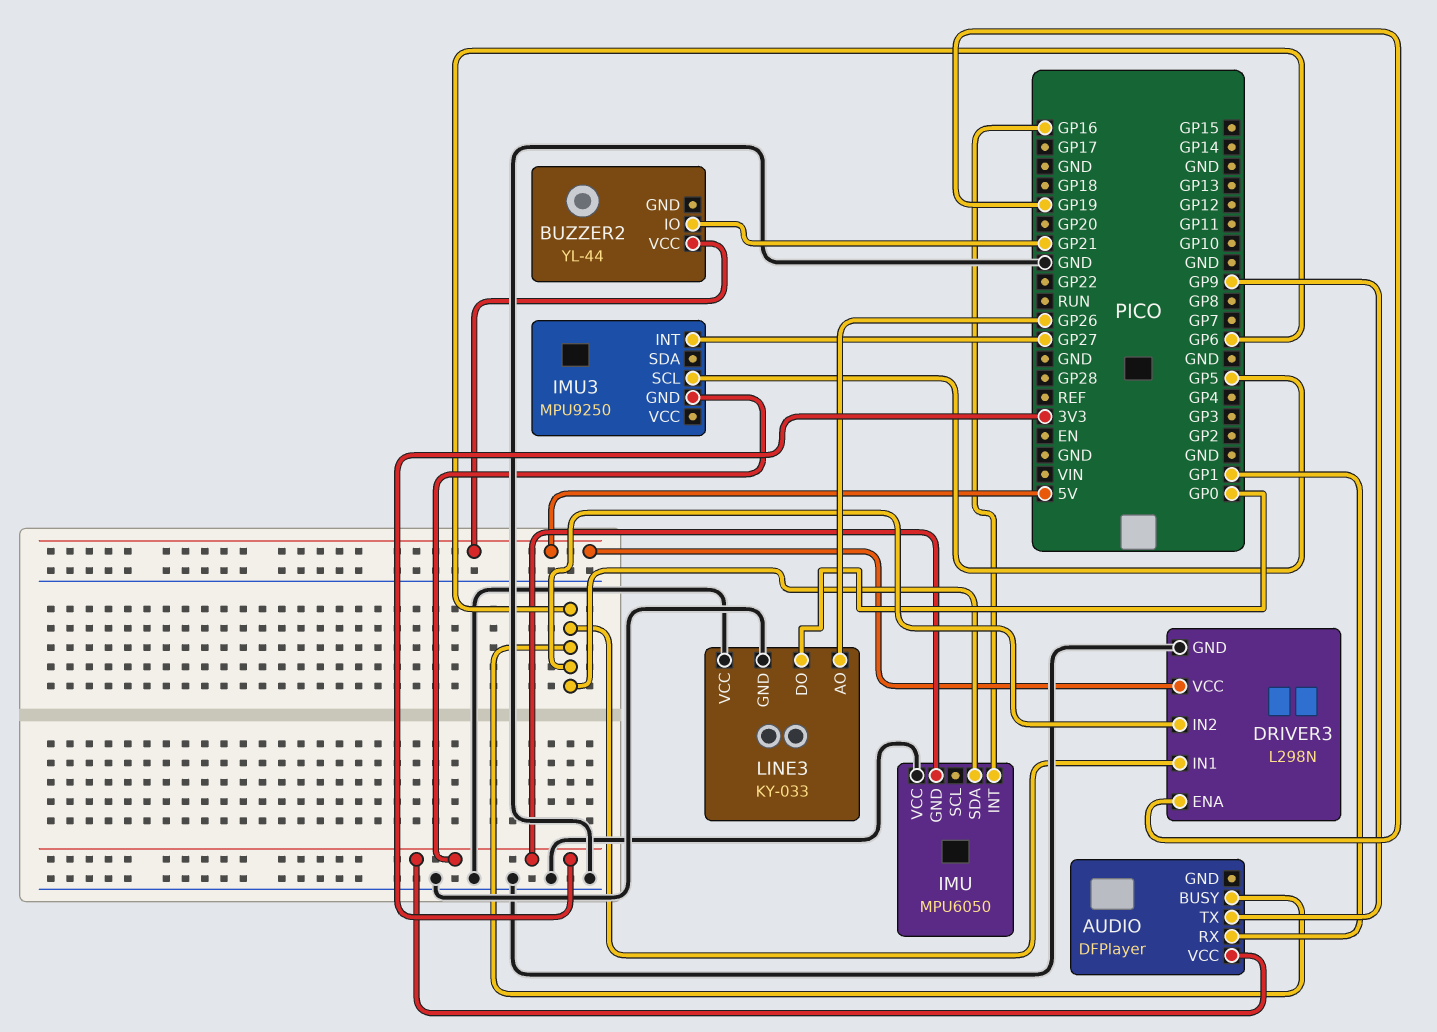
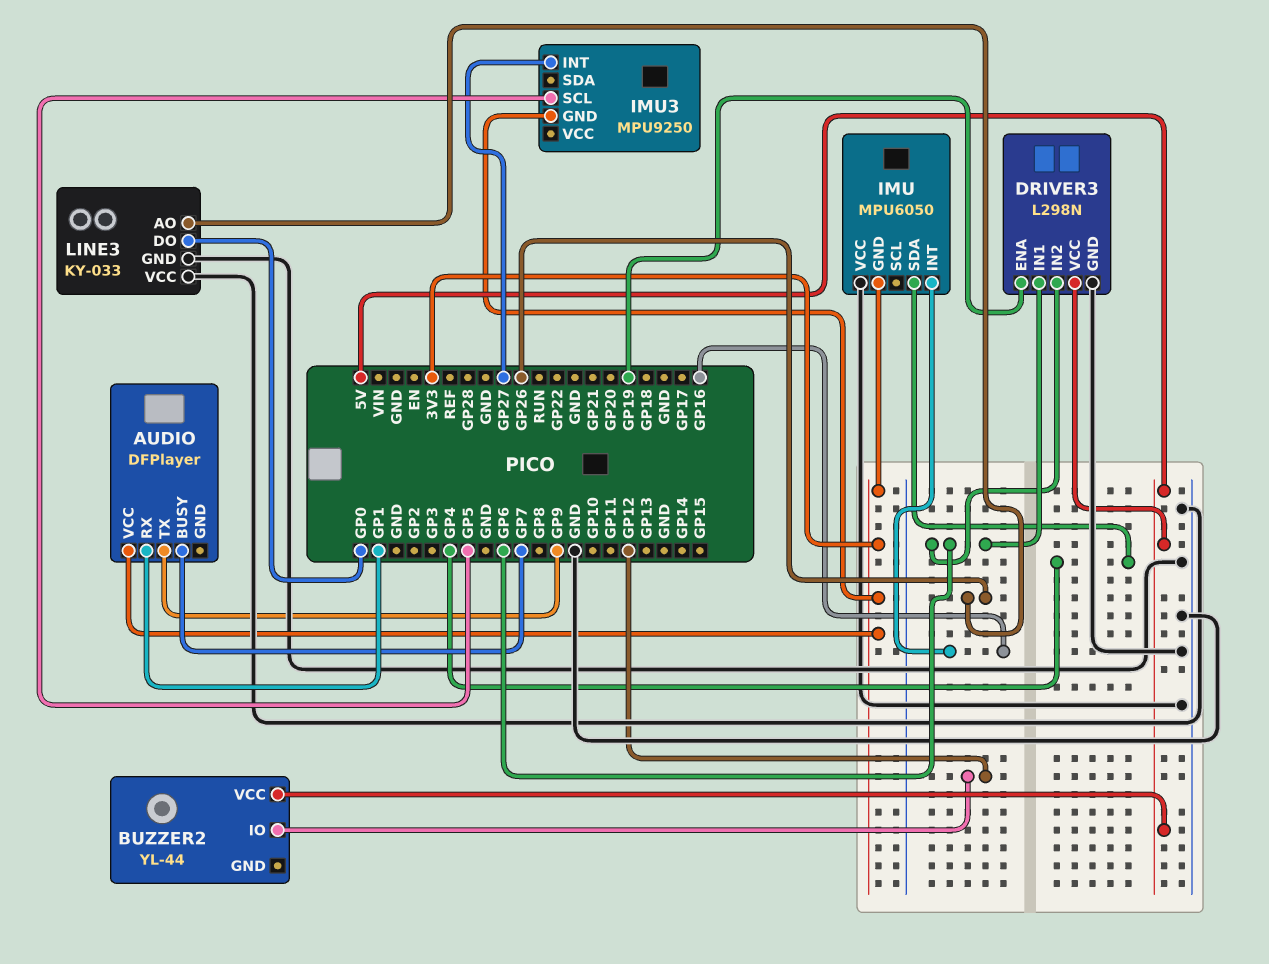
AUDIO pin BUSY: GP6 -> GP7
BUZZER2 pin IO: GP21 -> GP12
IMU pin SDA: GP6 -> GP4

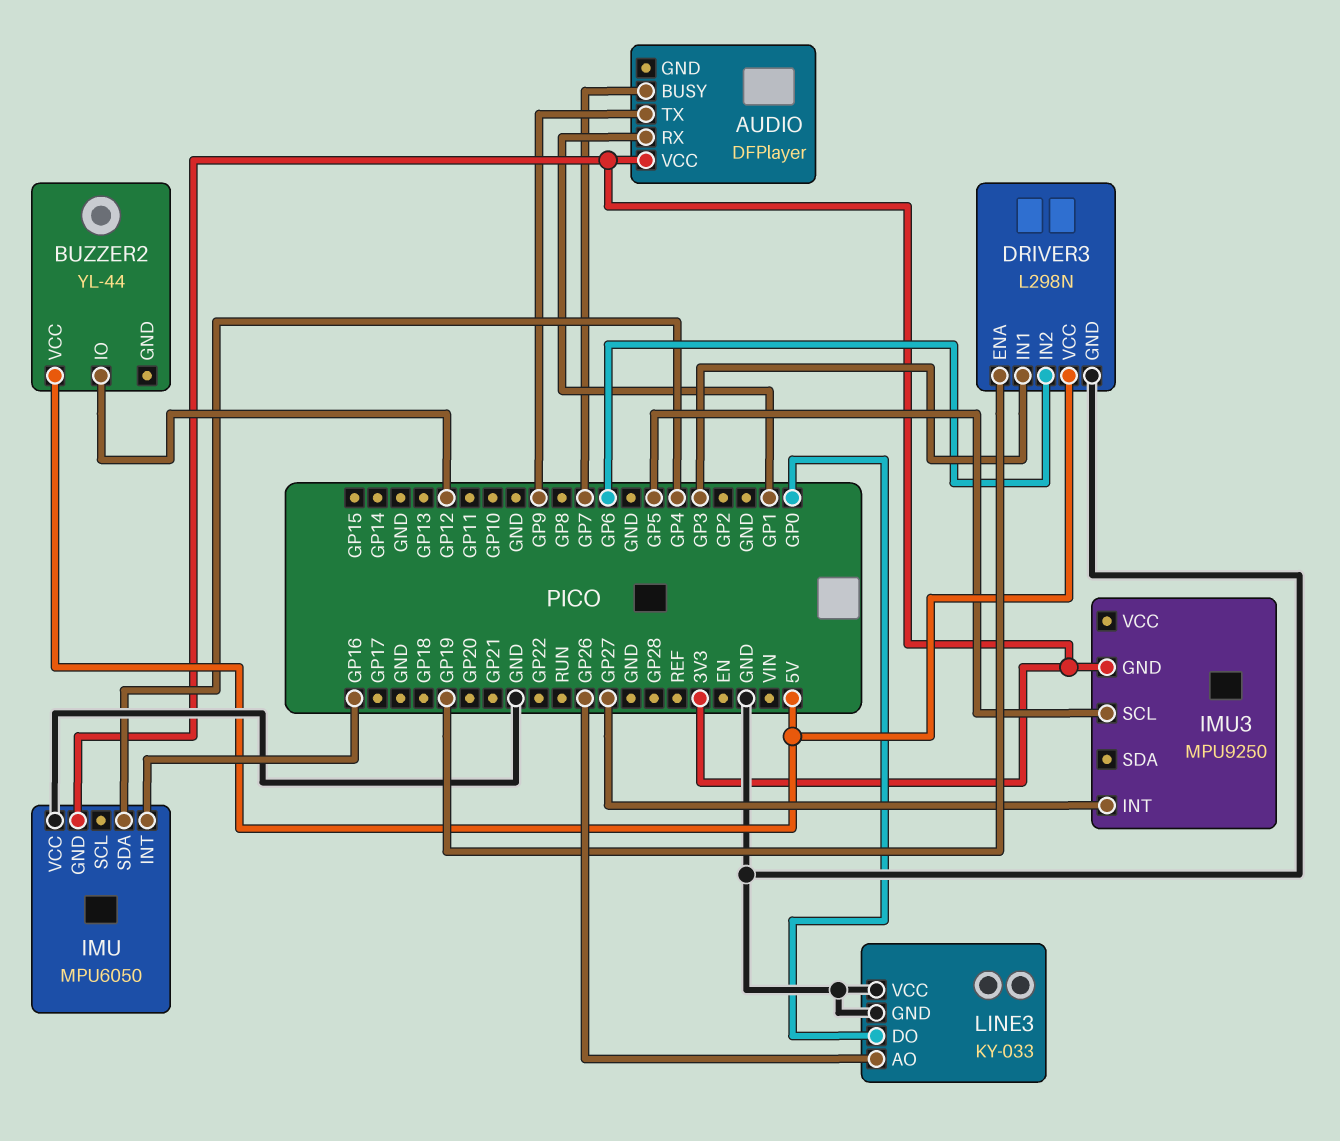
DRIVER3 pin IN1: GP6 -> GP3

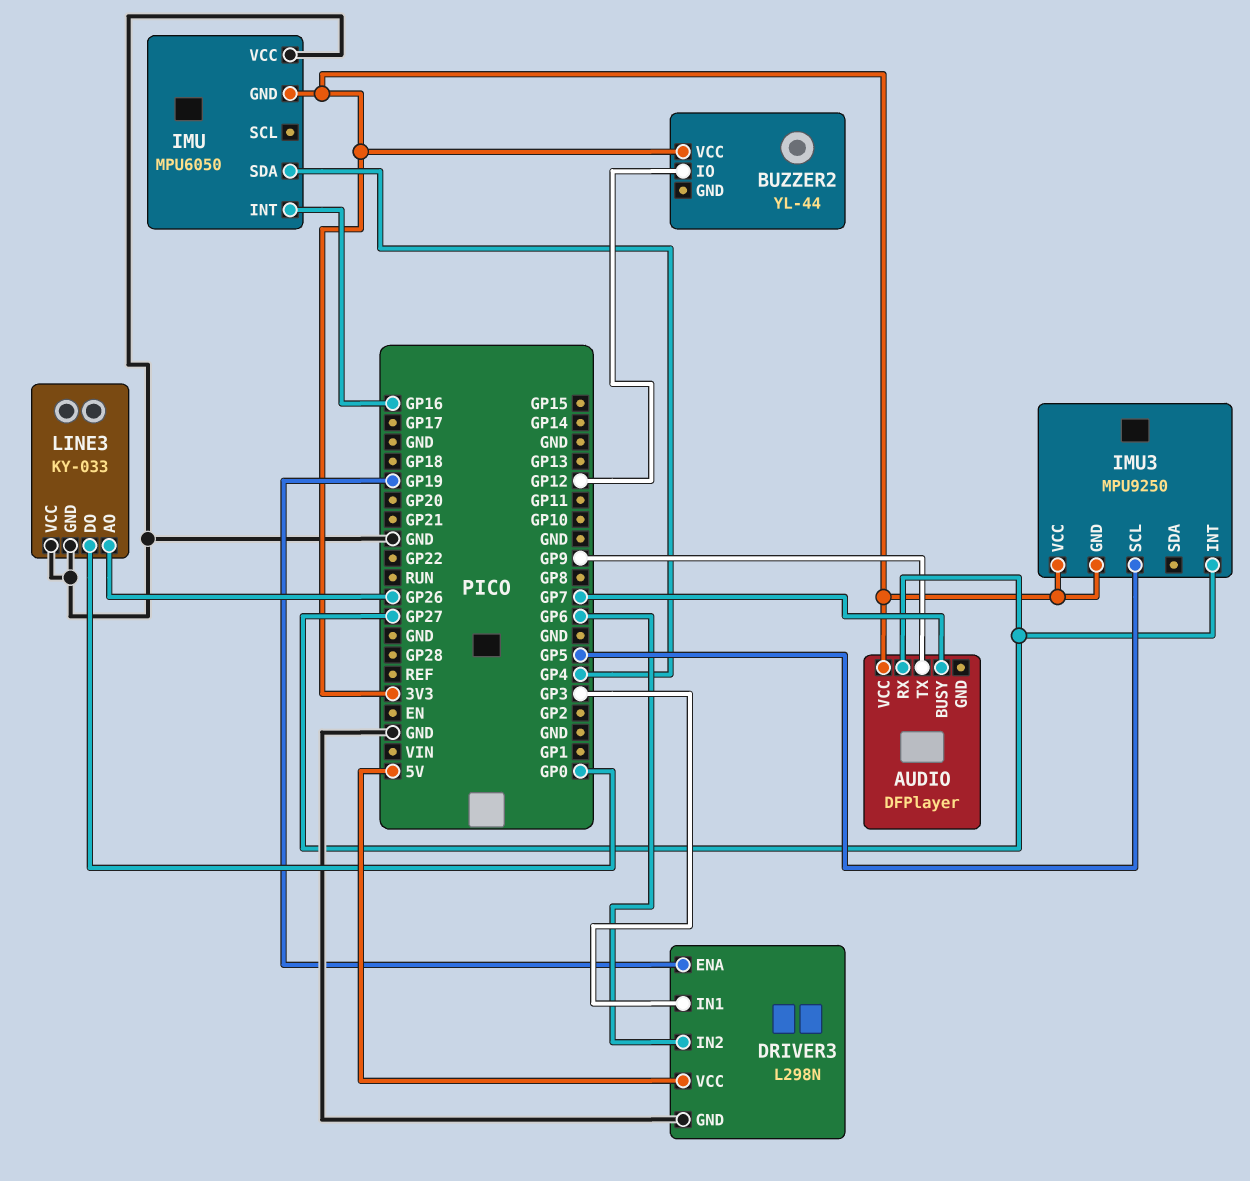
AUDIO pin RX: GP1 -> GP27
BUZZER2 pin VCC: 5V -> 3V3
IMU3 pin VCC: none -> 3V3

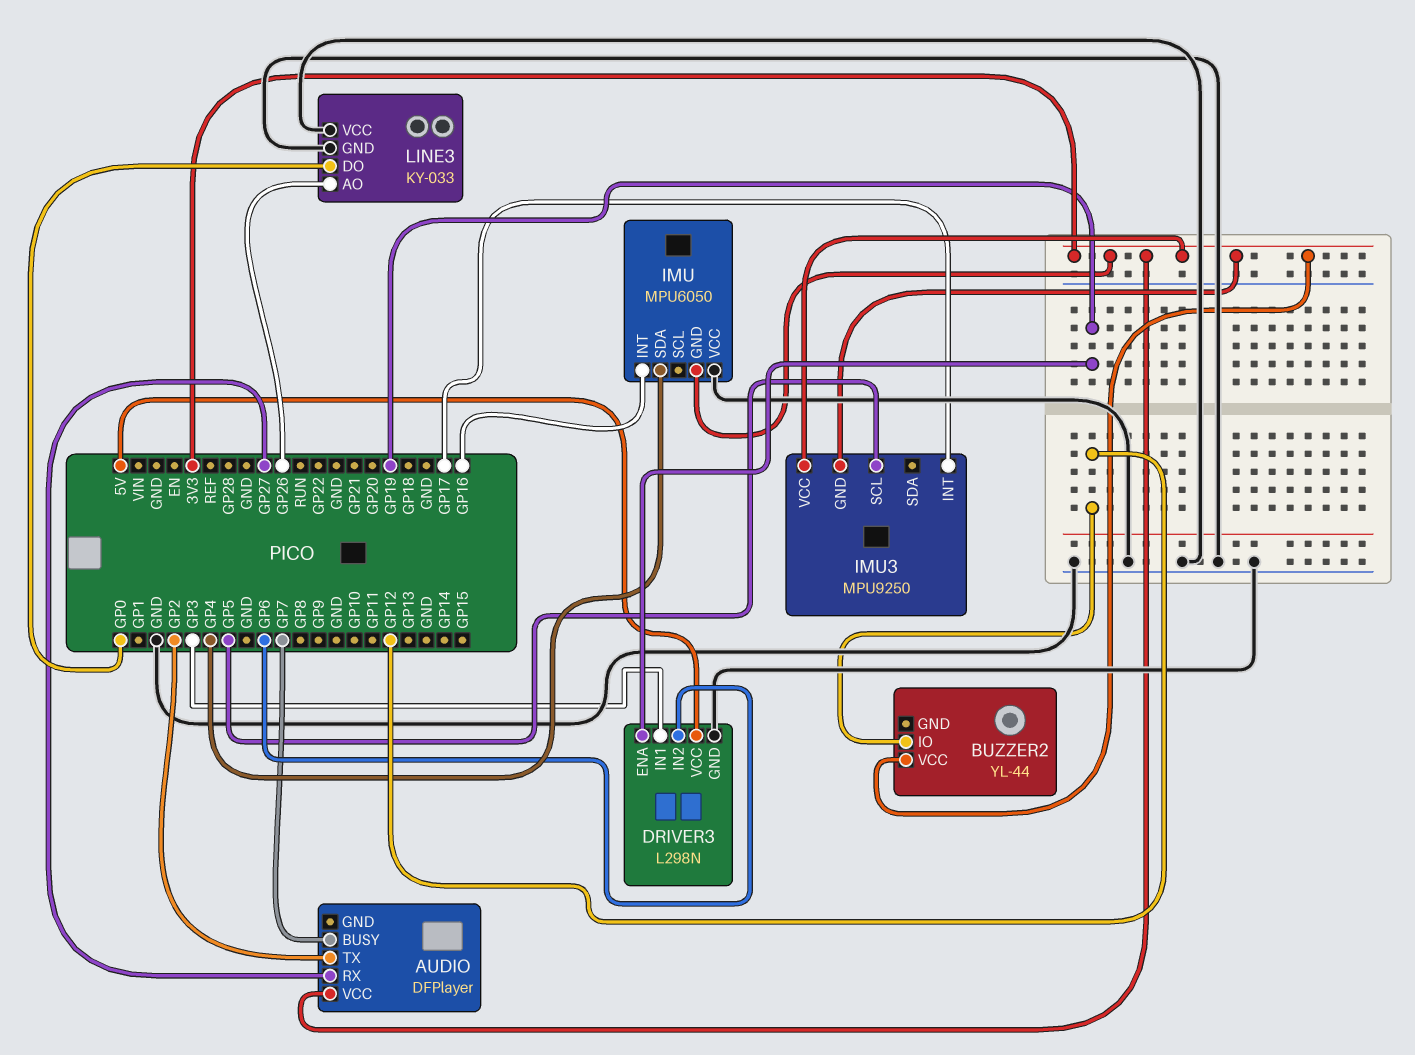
AUDIO pin TX: GP9 -> GP2
IMU3 pin INT: GP27 -> GP17

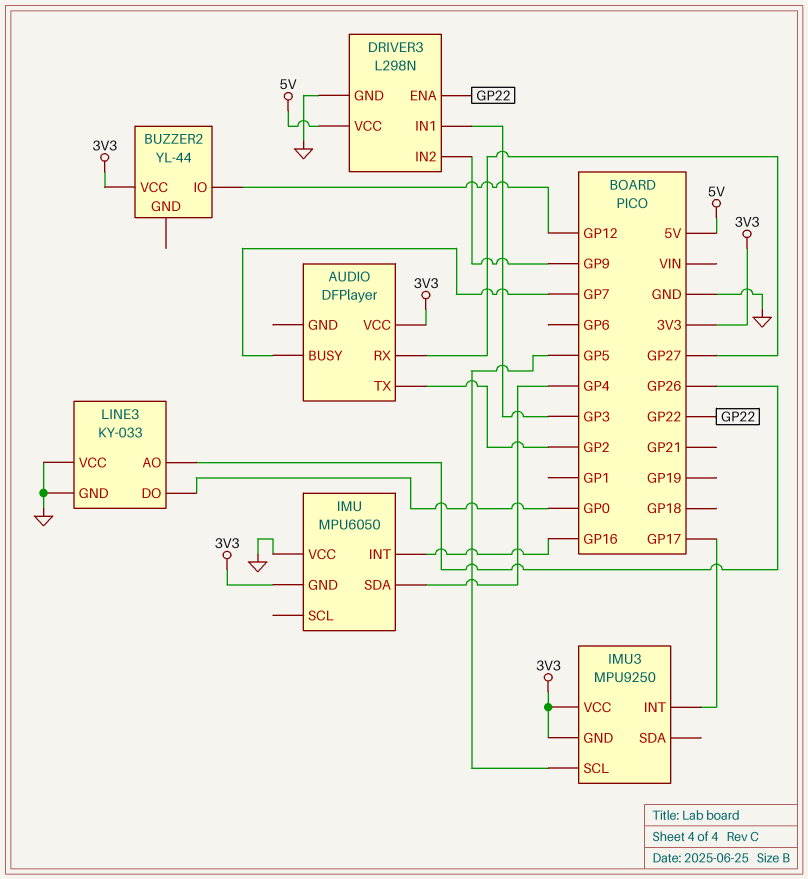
DRIVER3 pin ENA: GP19 -> GP22
DRIVER3 pin IN2: GP6 -> GP9

